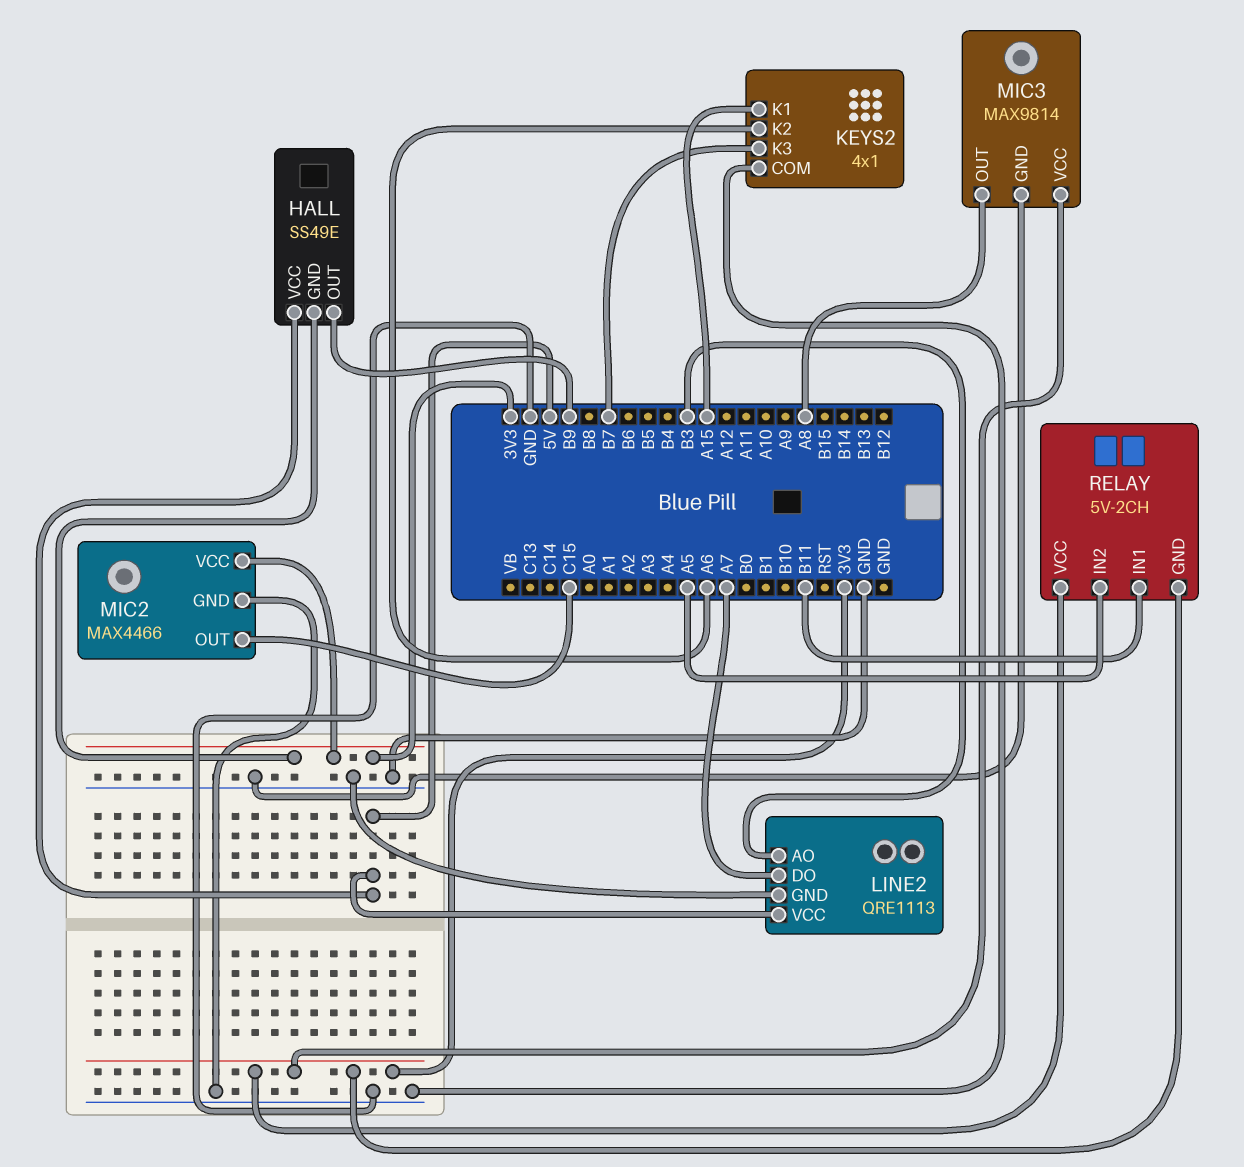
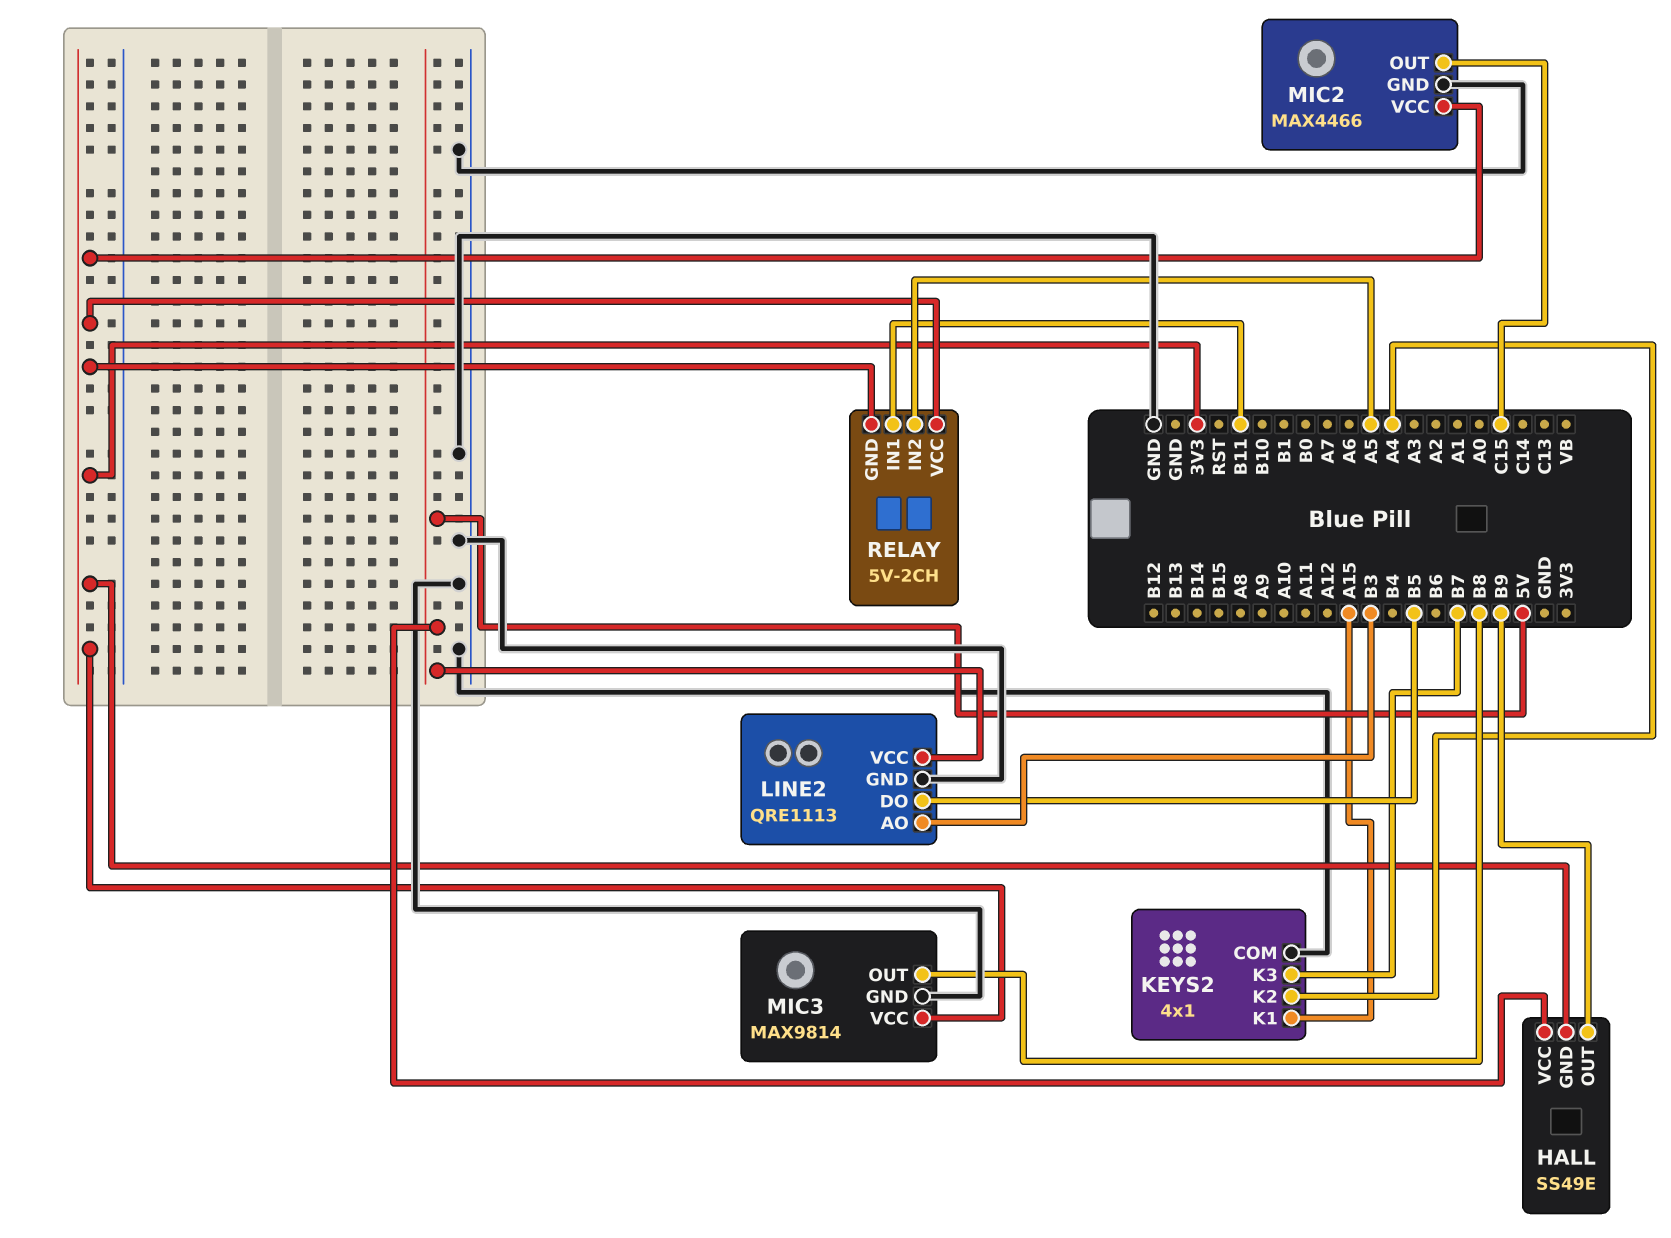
KEYS2 pin K2: A6 -> A4
LINE2 pin DO: A7 -> B5
MIC3 pin OUT: A8 -> B8

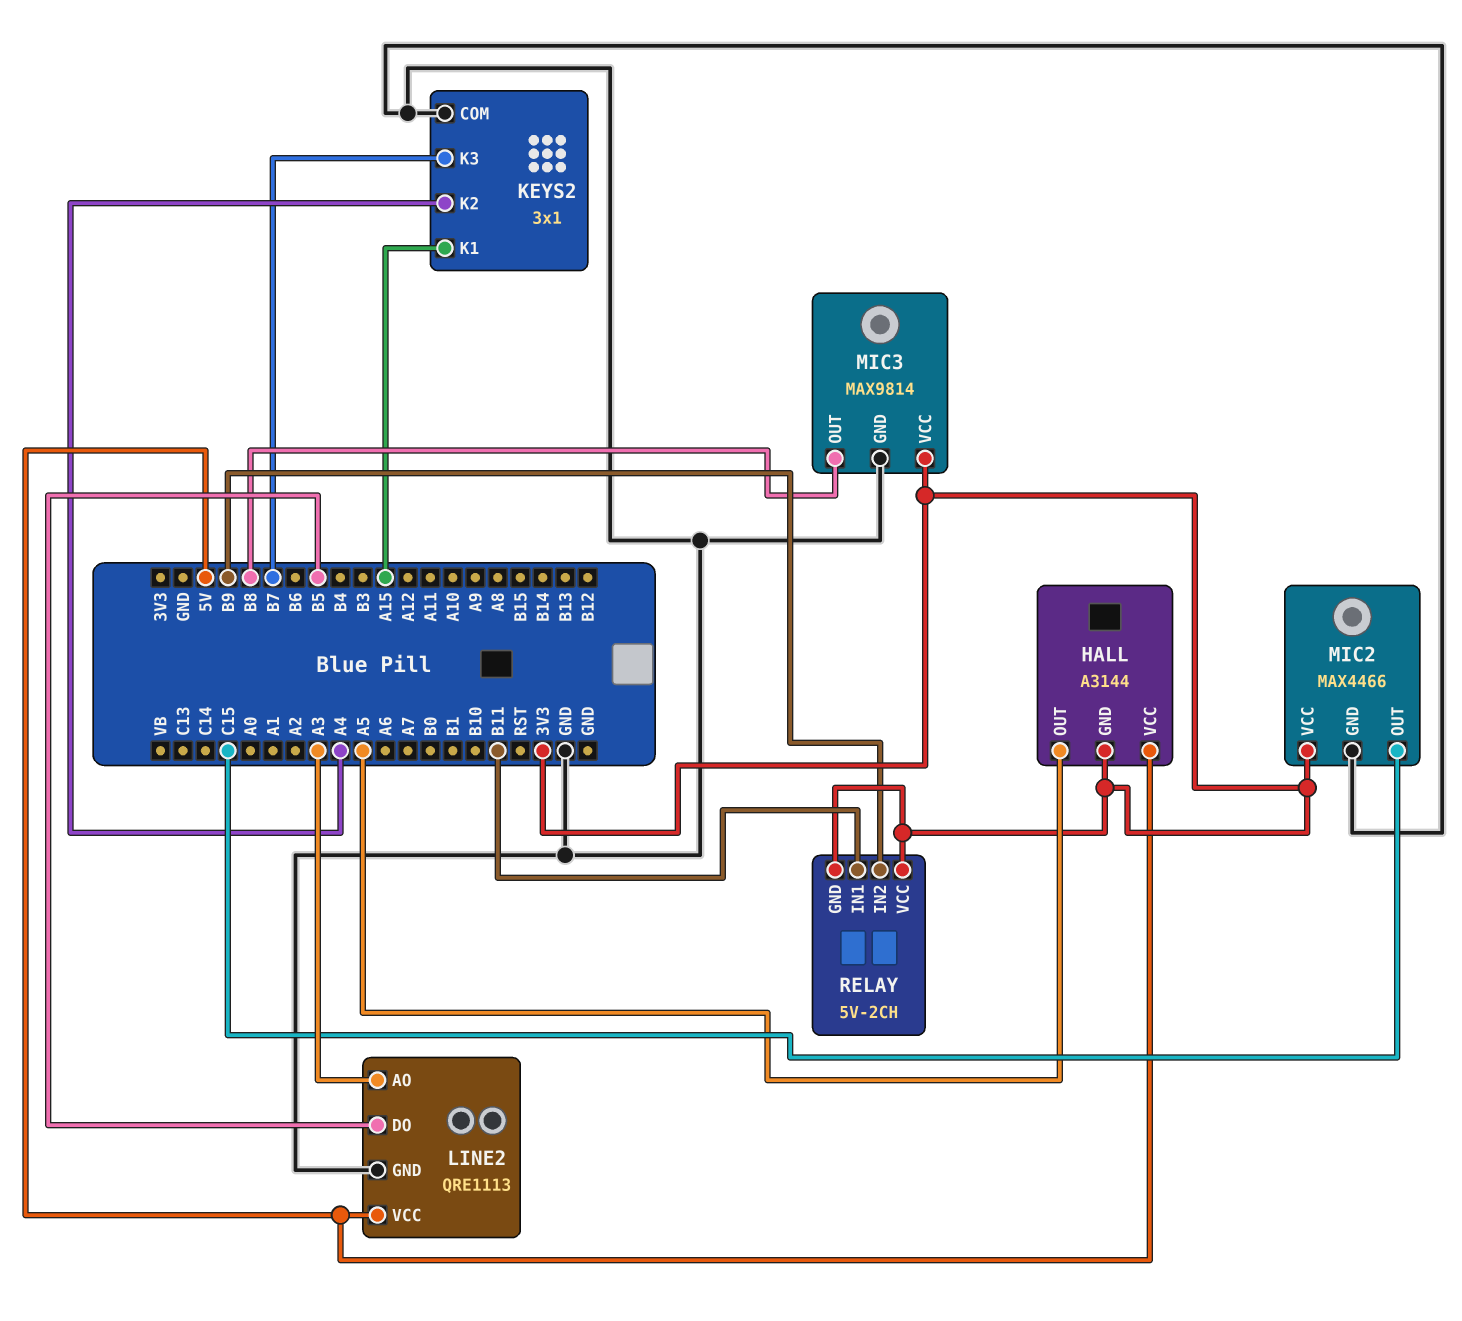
HALL: SS49E -> A3144
HALL pin OUT: B9 -> A5
KEYS2: 4x1 -> 3x1
LINE2 pin AO: B3 -> A3
RELAY pin IN2: A5 -> B9

